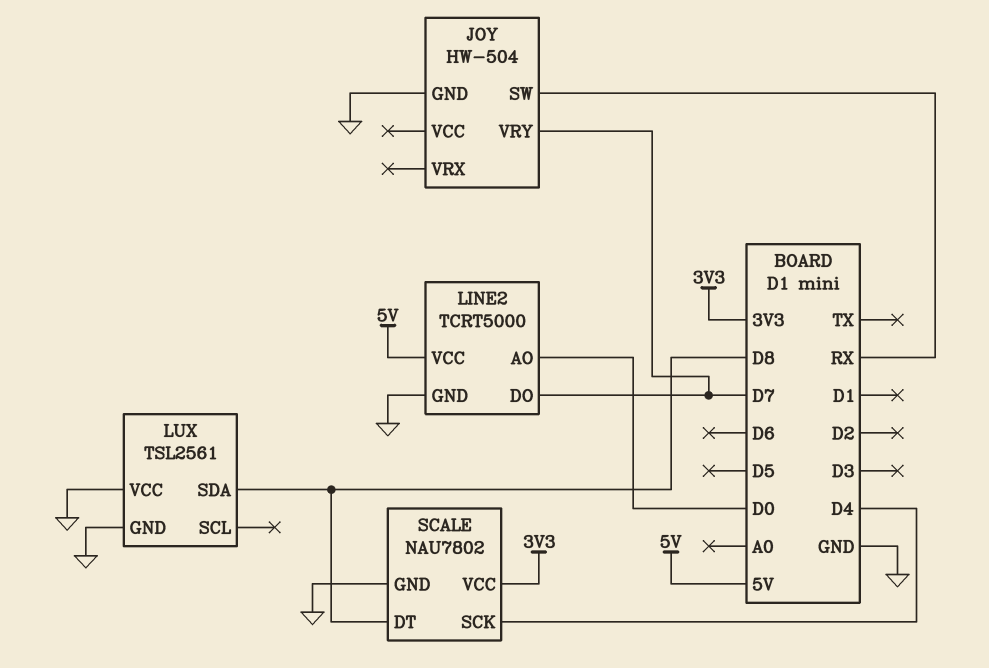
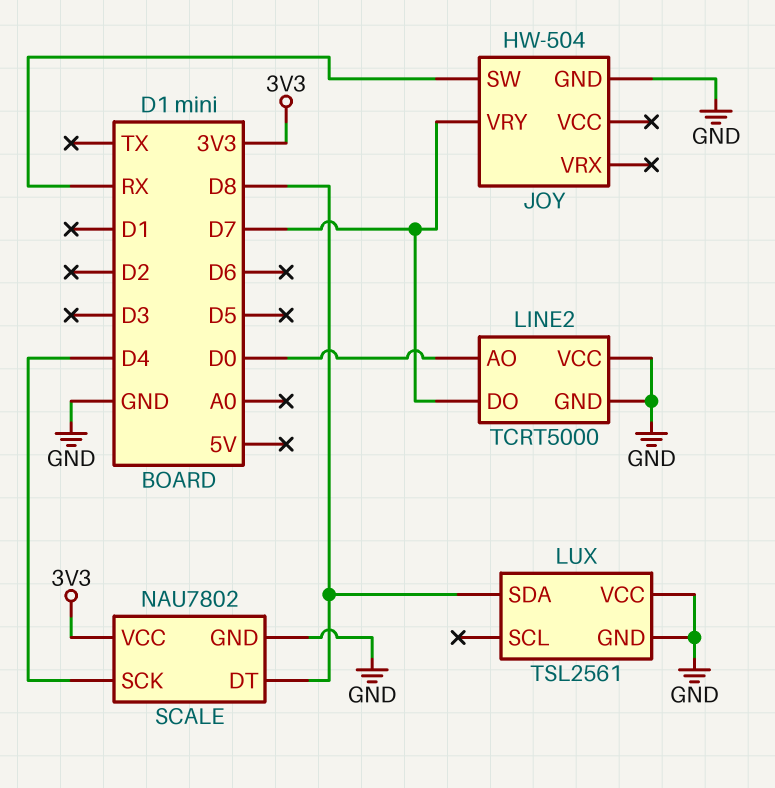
LINE2 pin VCC: 5V -> GND

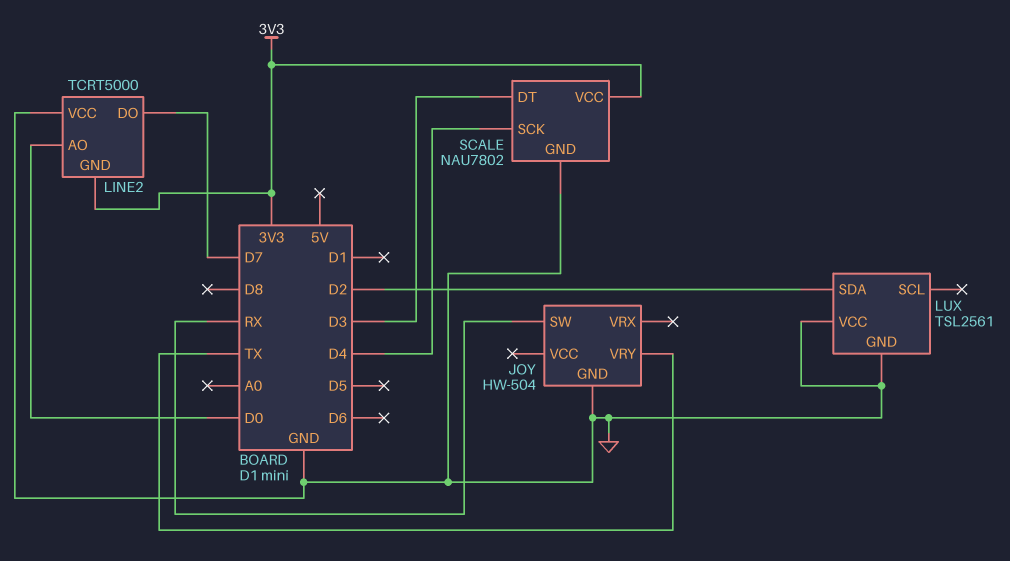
JOY pin VRY: D7 -> TX
LINE2 pin GND: GND -> 3V3
LUX pin SDA: D8 -> D2
SCALE pin DT: D8 -> D3

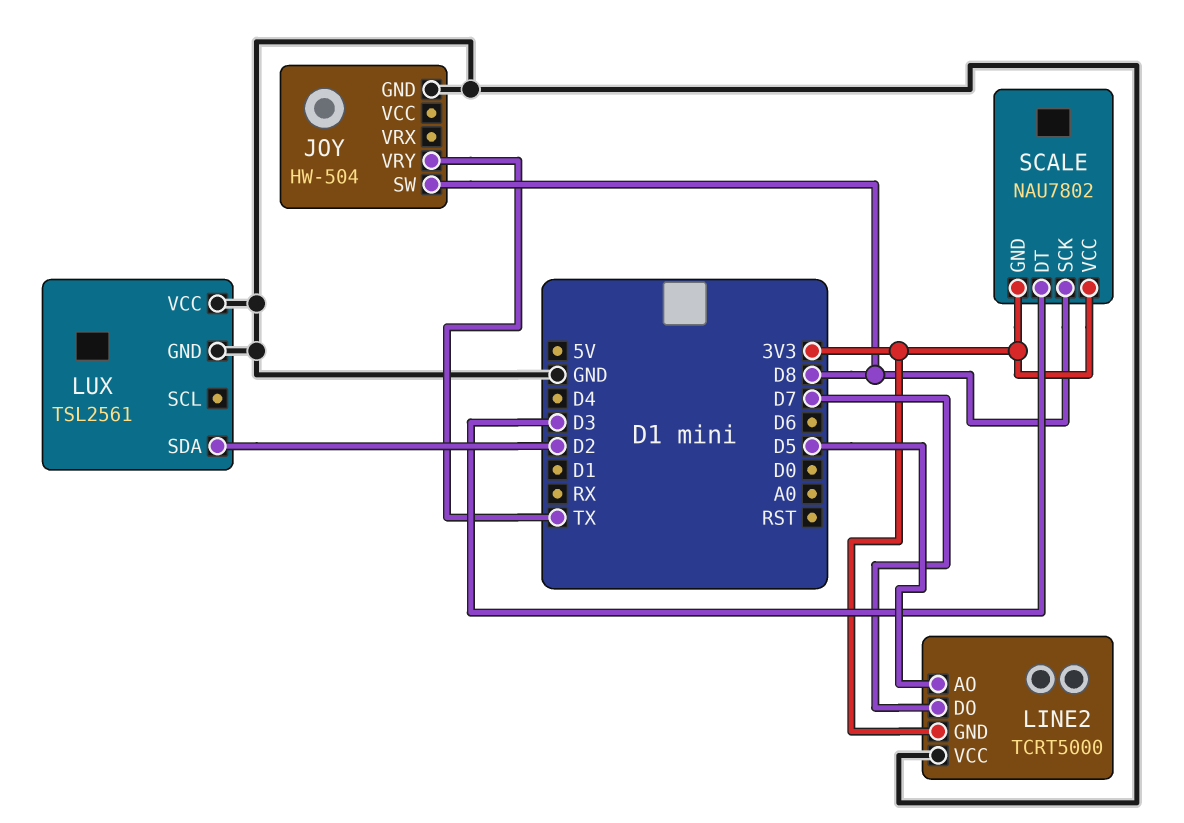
JOY pin SW: RX -> D8
LINE2 pin AO: D0 -> D5
SCALE pin GND: GND -> 3V3
SCALE pin SCK: D4 -> D8

